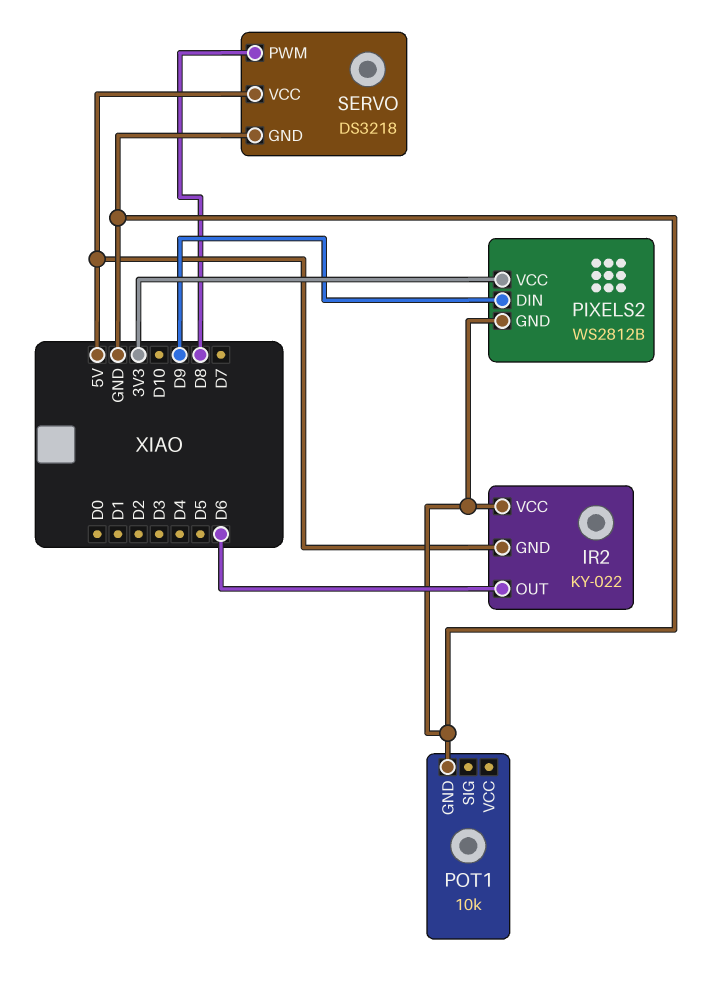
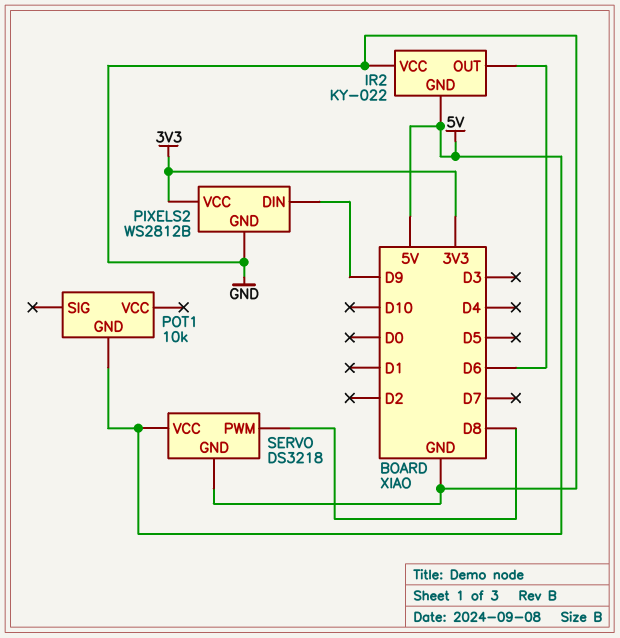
POT1 pin GND: GND -> 5V

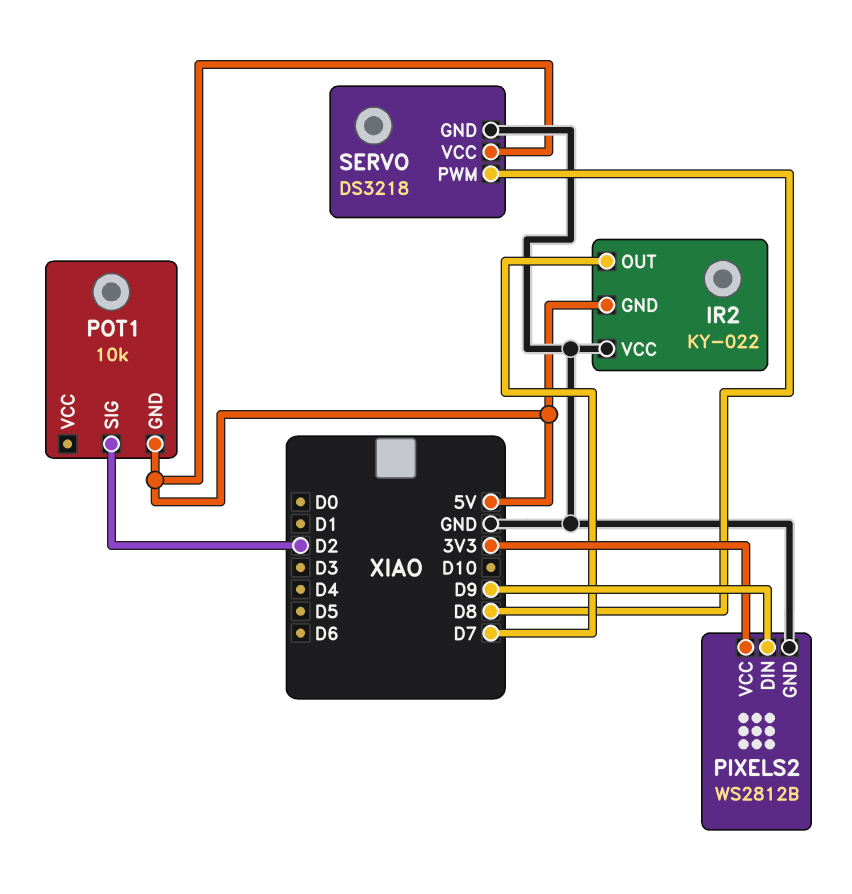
IR2 pin OUT: D6 -> D7
POT1 pin SIG: none -> D2

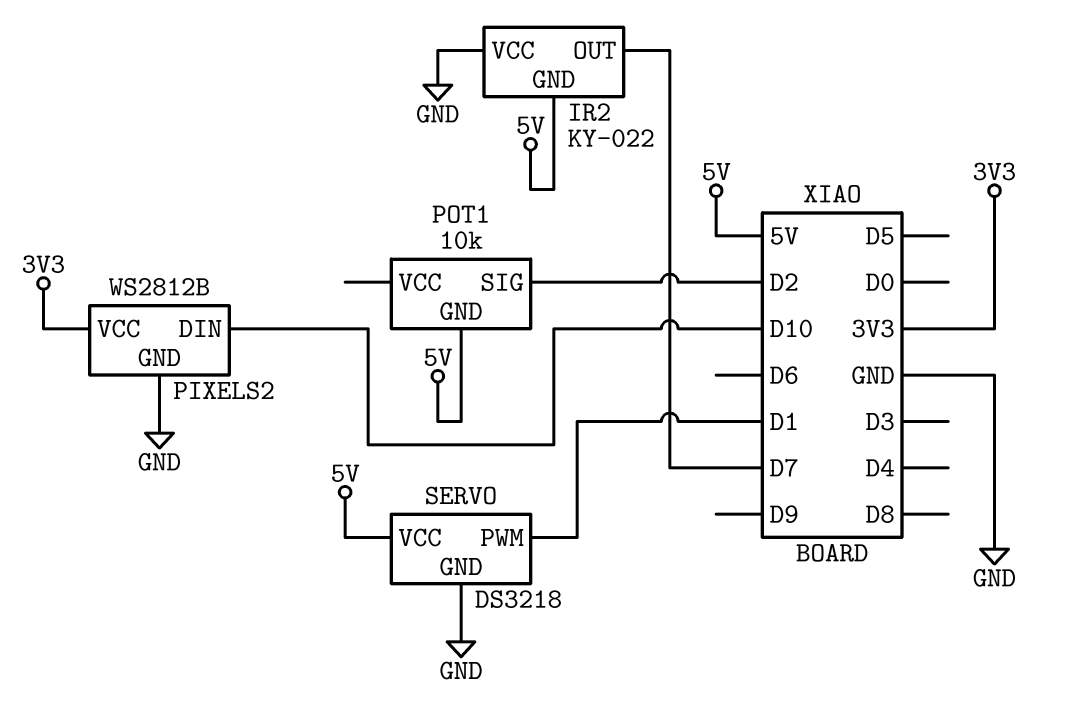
PIXELS2 pin DIN: D9 -> D10
SERVO pin PWM: D8 -> D1

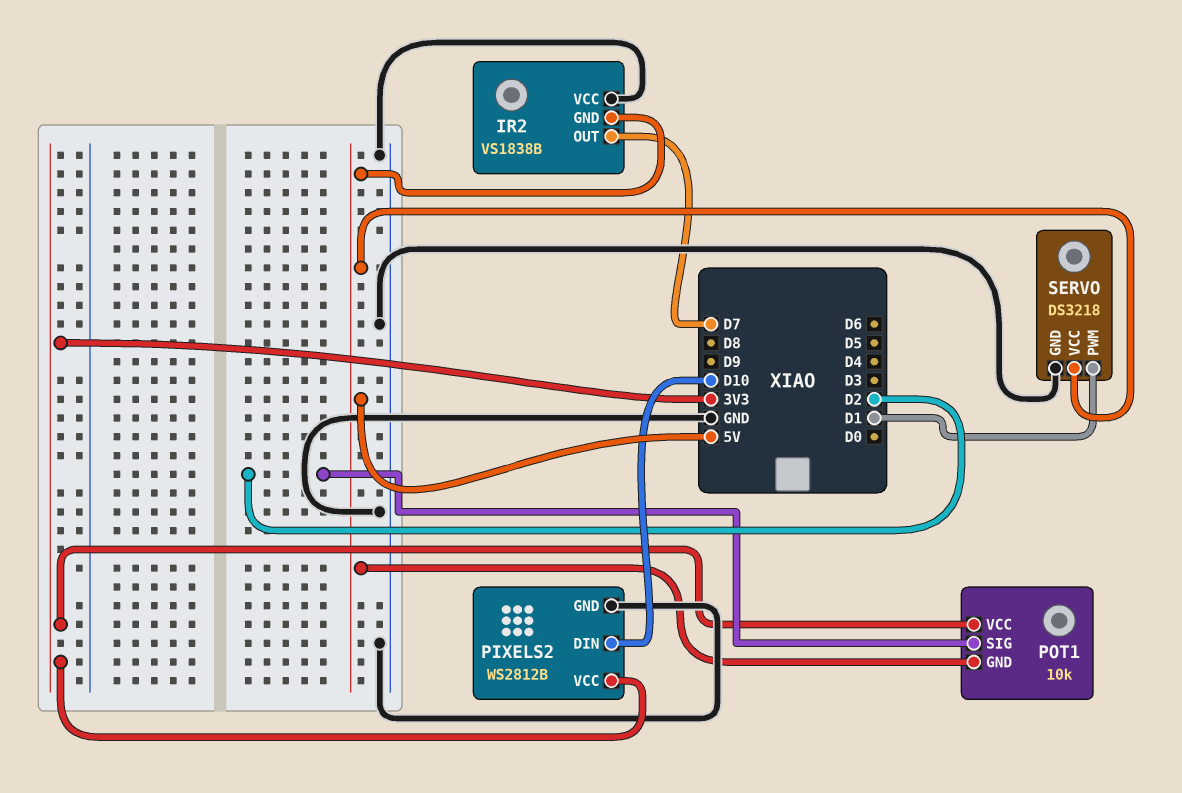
IR2: KY-022 -> VS1838B
POT1 pin VCC: none -> 3V3

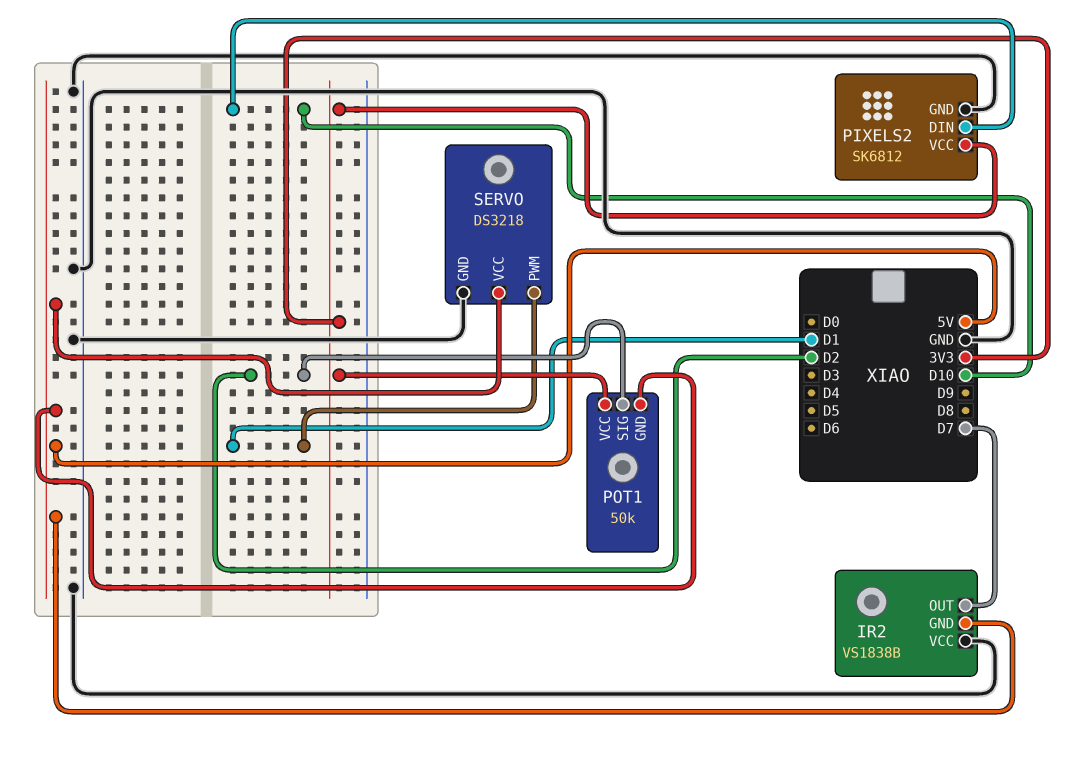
PIXELS2: WS2812B -> SK6812
POT1: 10k -> 50k

